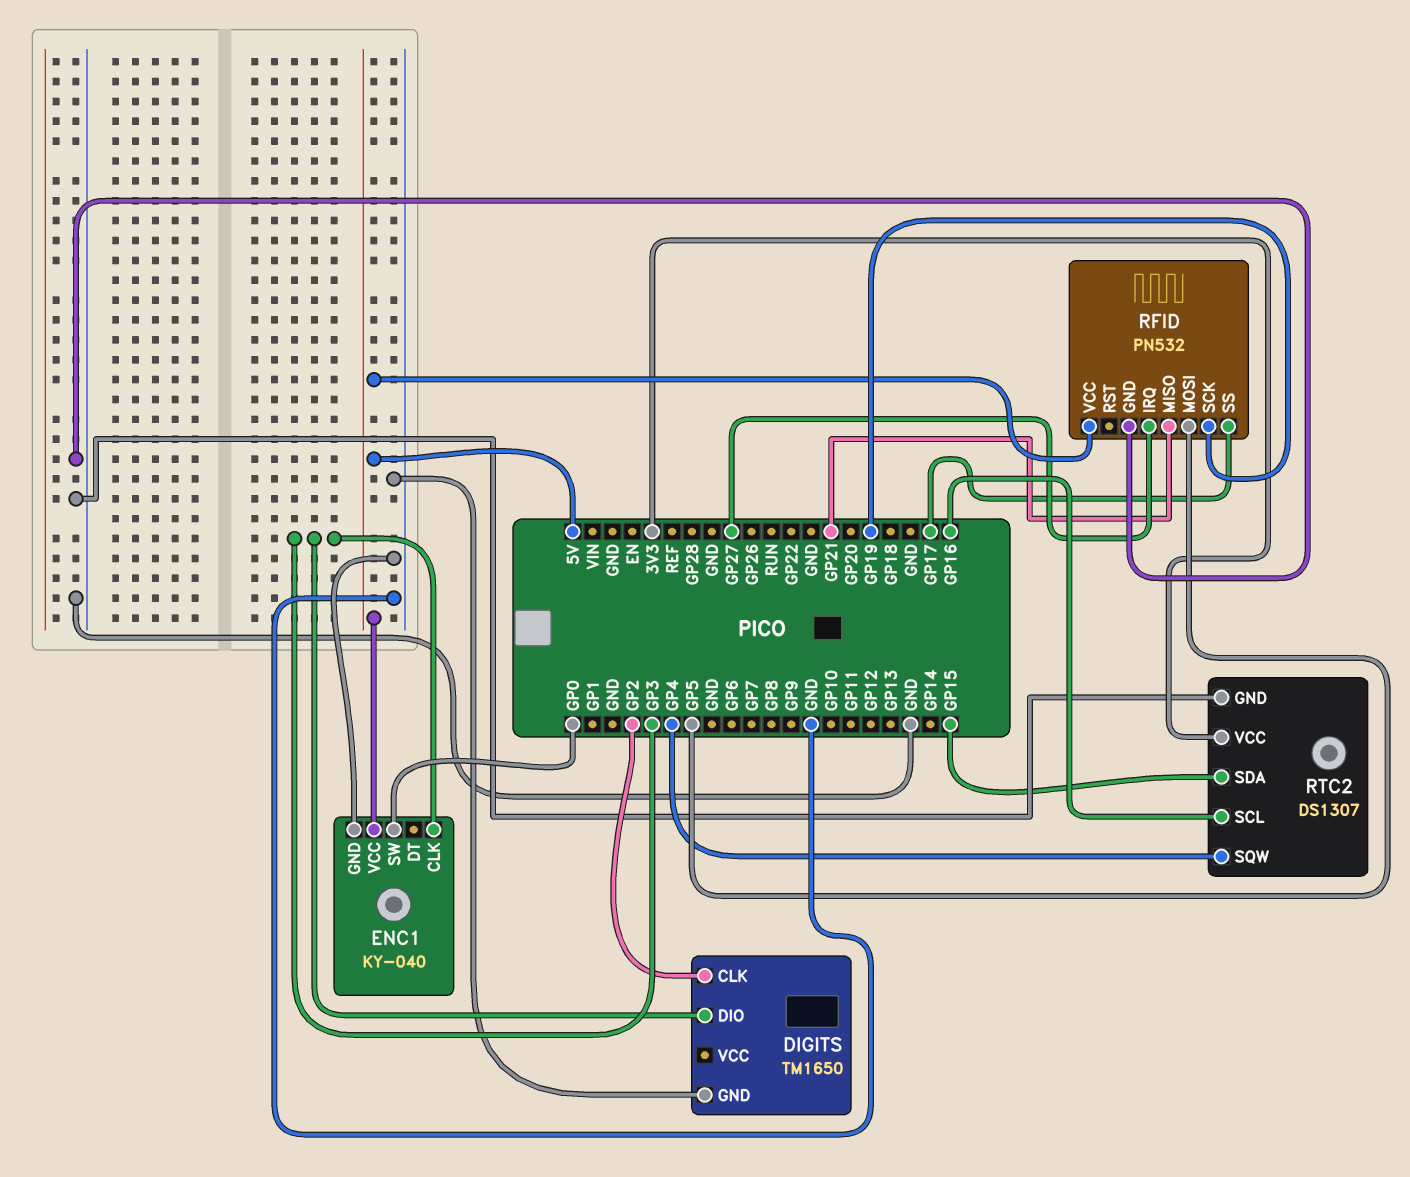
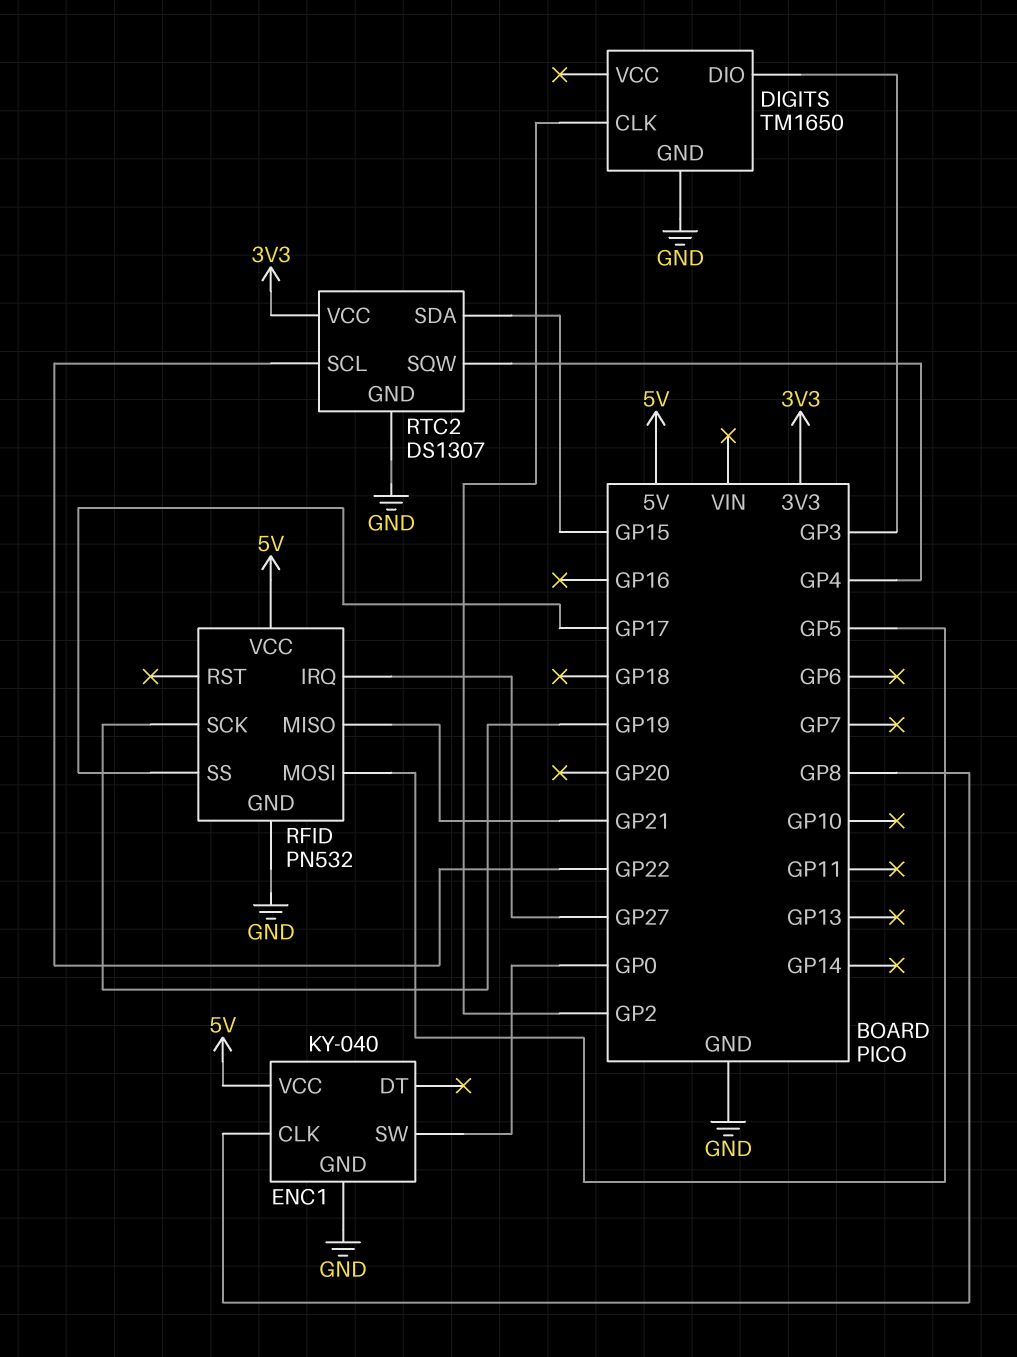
ENC1 pin CLK: GP3 -> GP8
RTC2 pin SCL: GP16 -> GP22

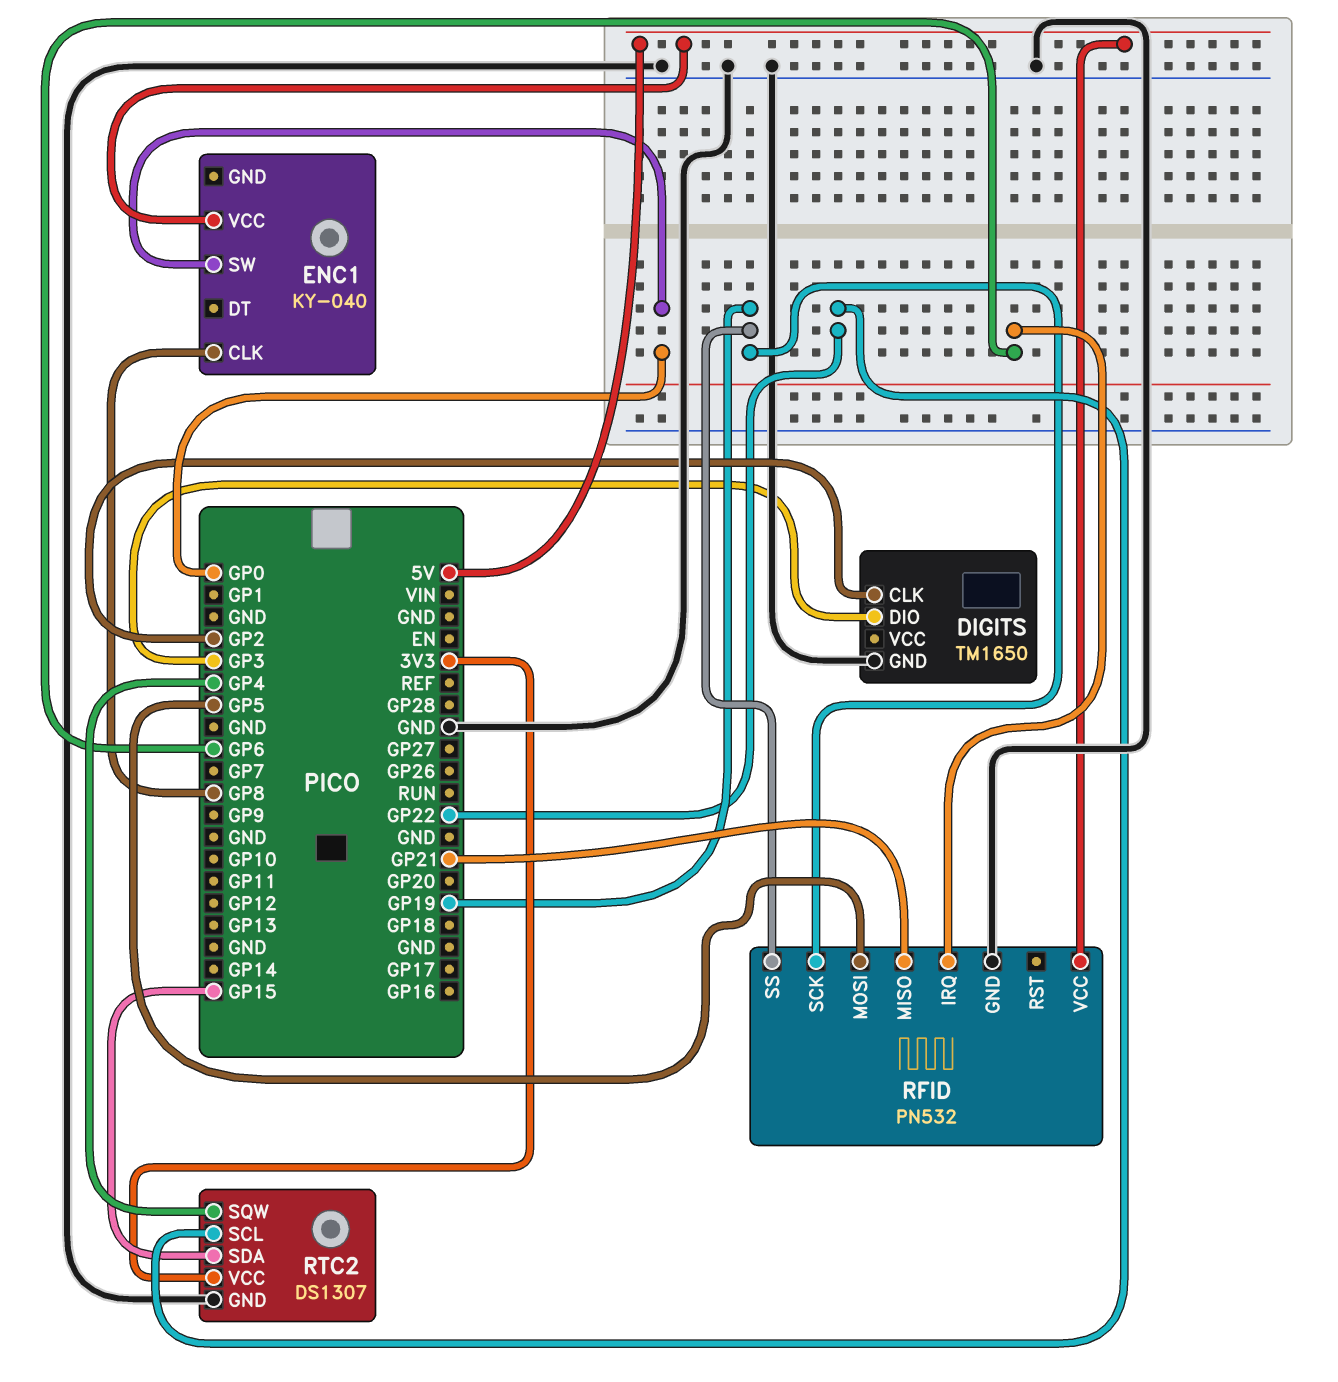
ENC1 pin GND: GND -> none
RFID pin IRQ: GP27 -> GP6
RFID pin SS: GP17 -> GP19

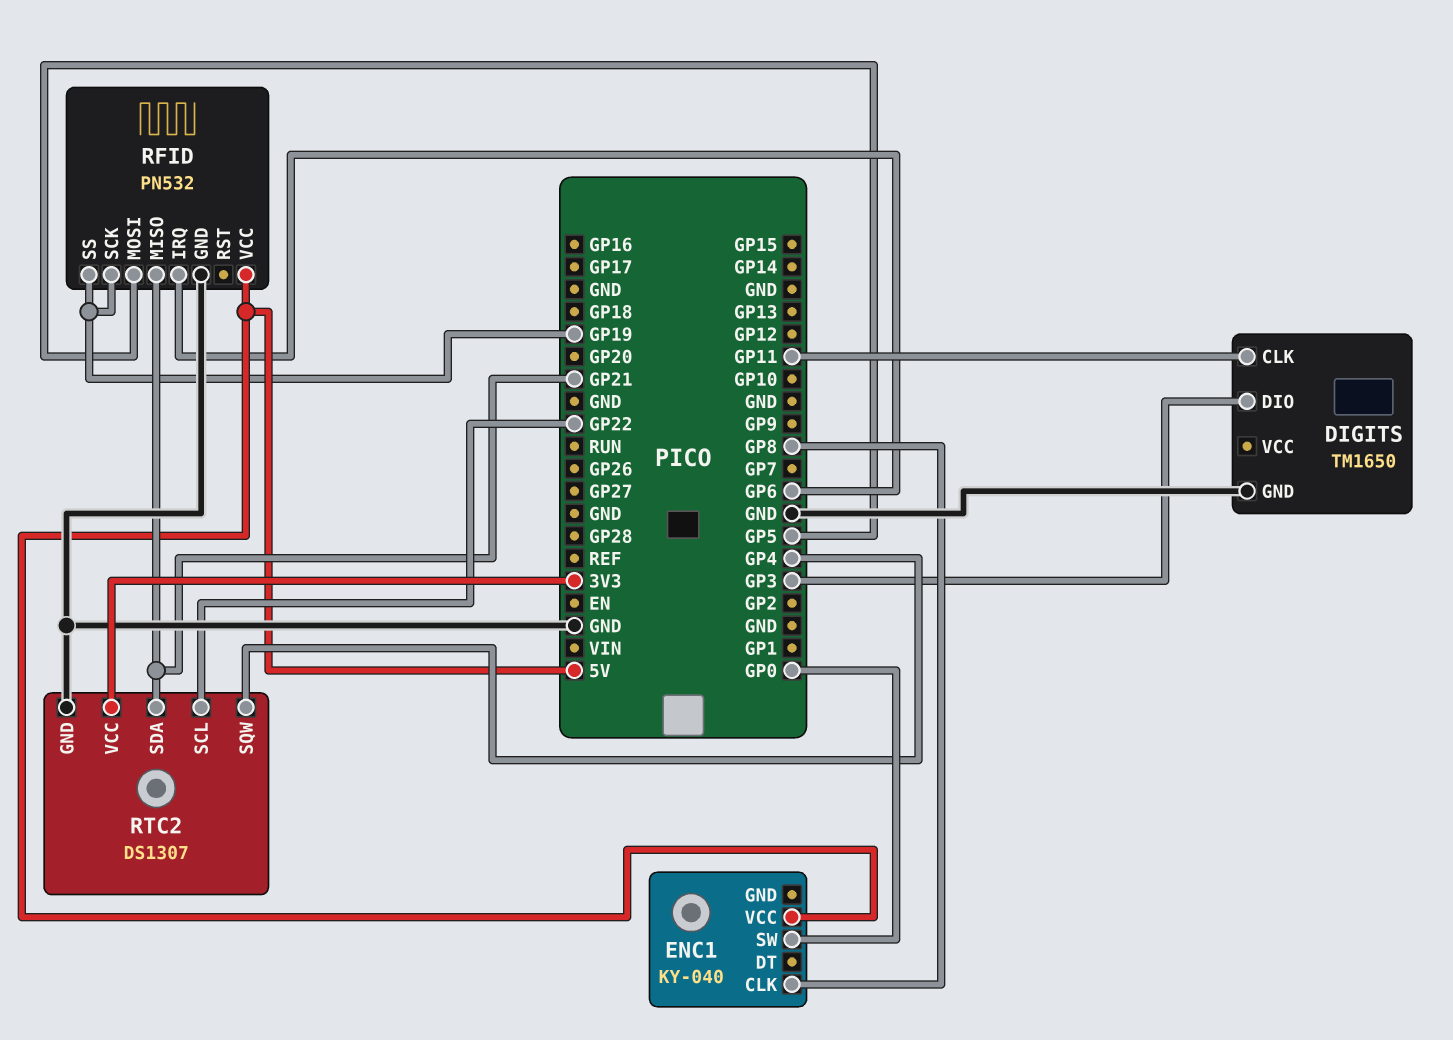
DIGITS pin CLK: GP2 -> GP11
RTC2 pin SDA: GP15 -> GP21

